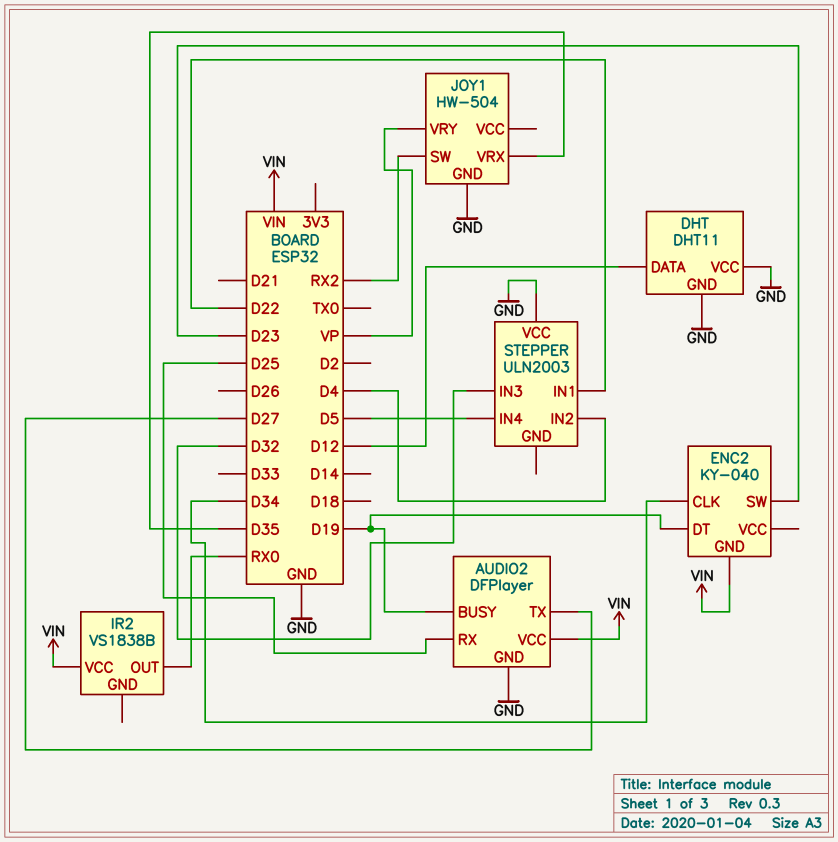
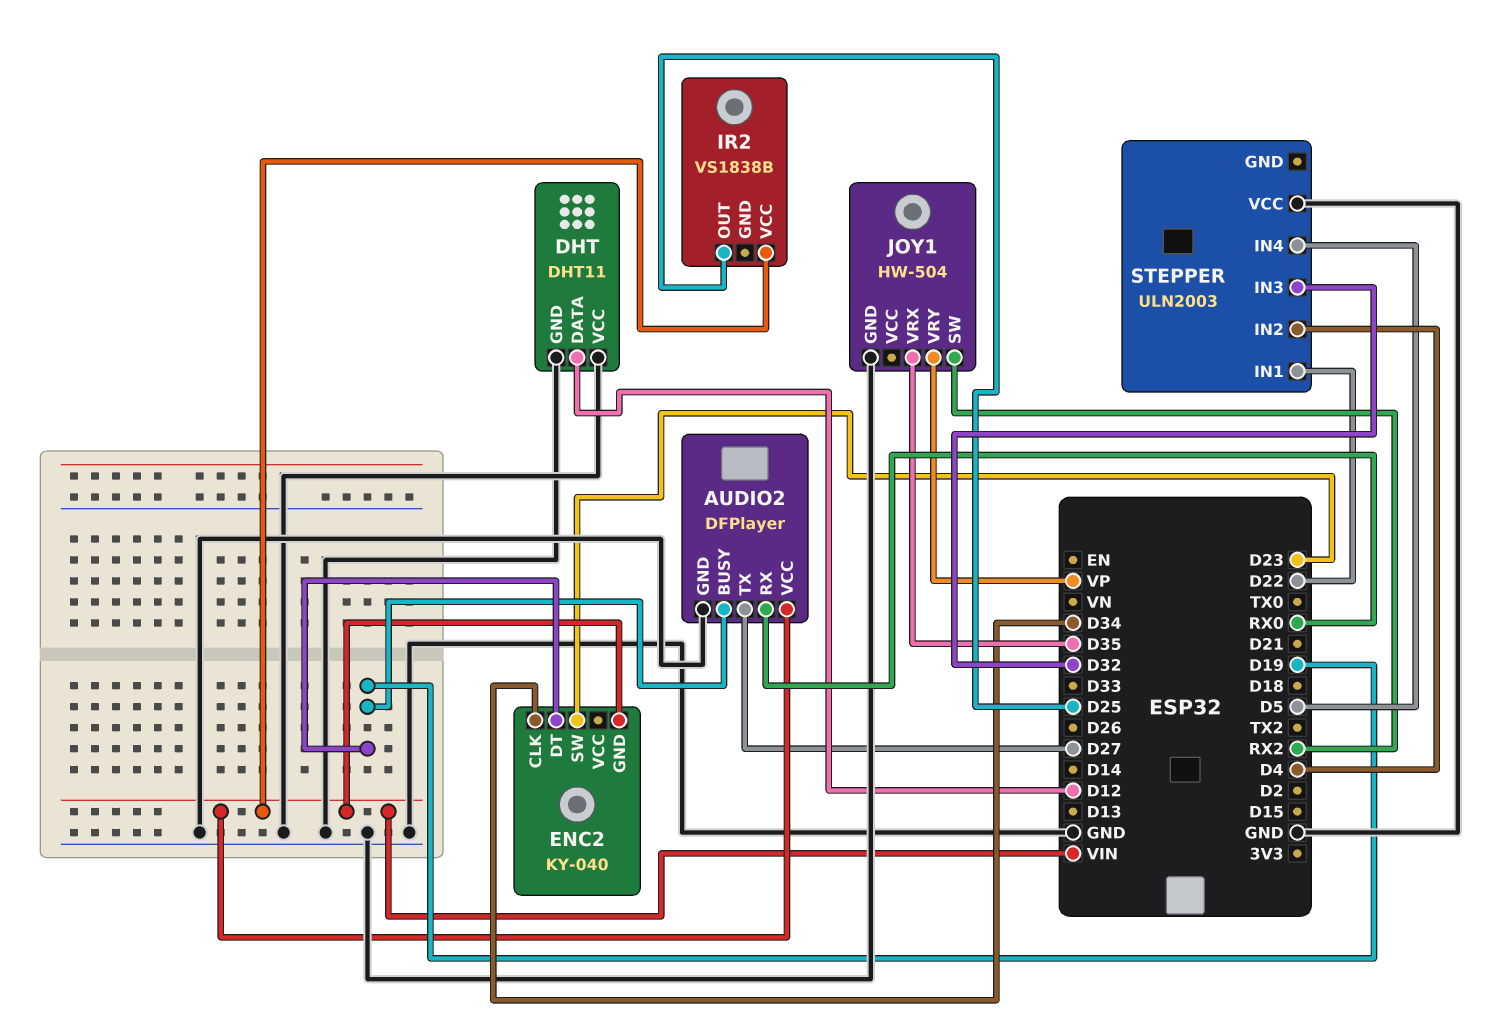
AUDIO2 pin RX: D25 -> RX0
IR2 pin OUT: RX0 -> D25

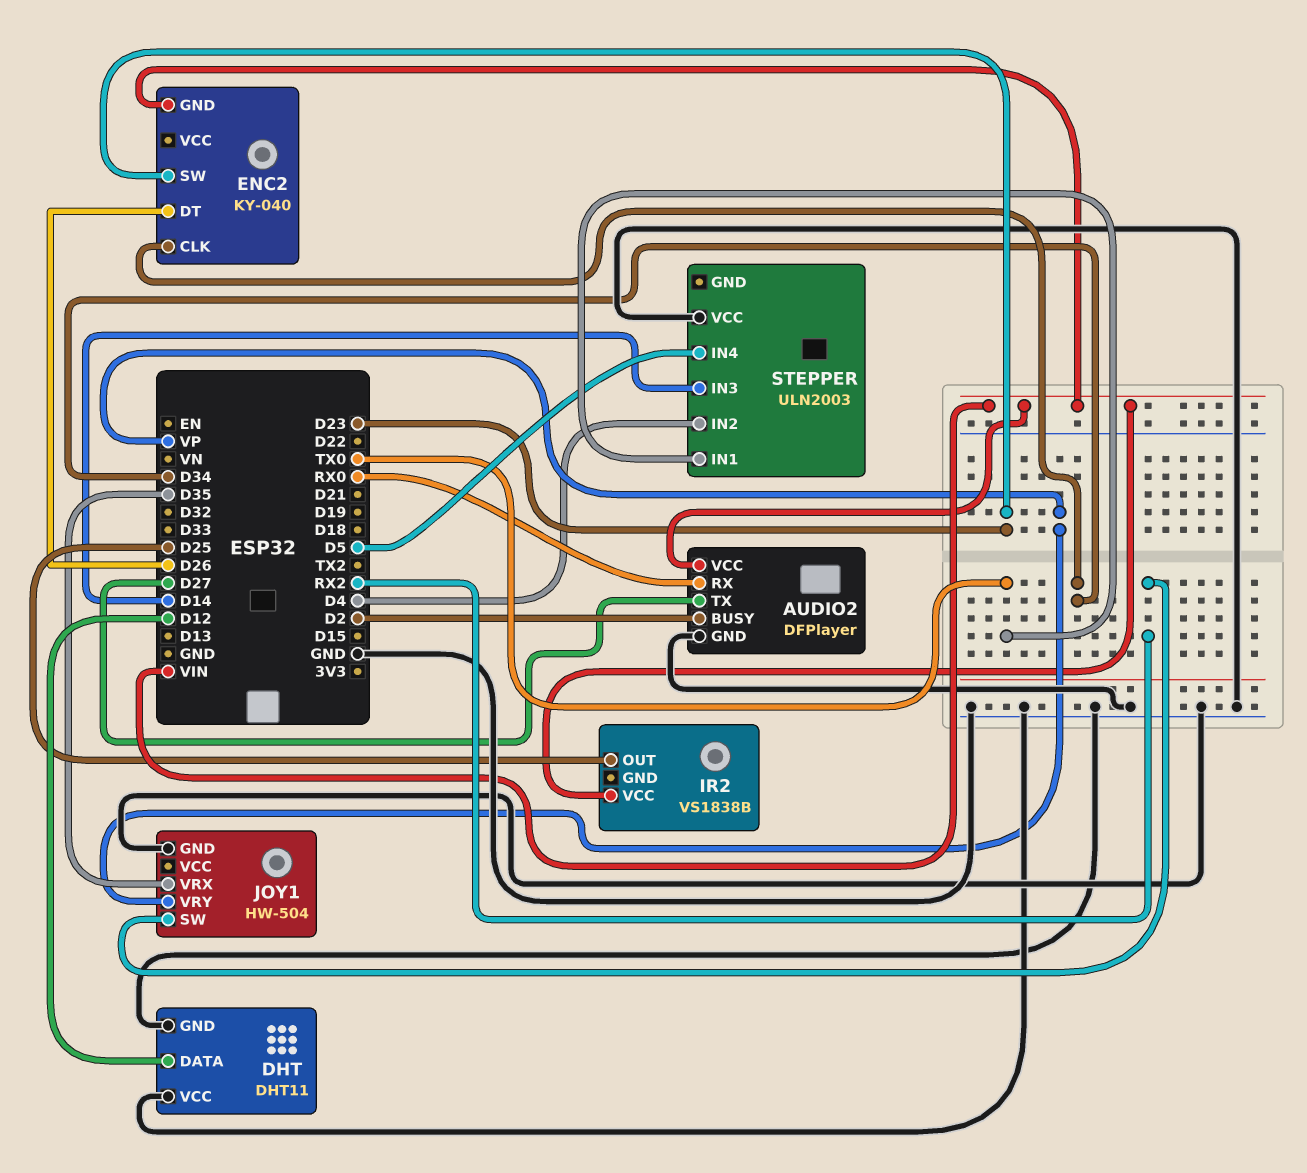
AUDIO2 pin BUSY: D19 -> D2
ENC2 pin DT: D19 -> D26
STEPPER pin IN1: D22 -> TX0
STEPPER pin IN3: D32 -> D14

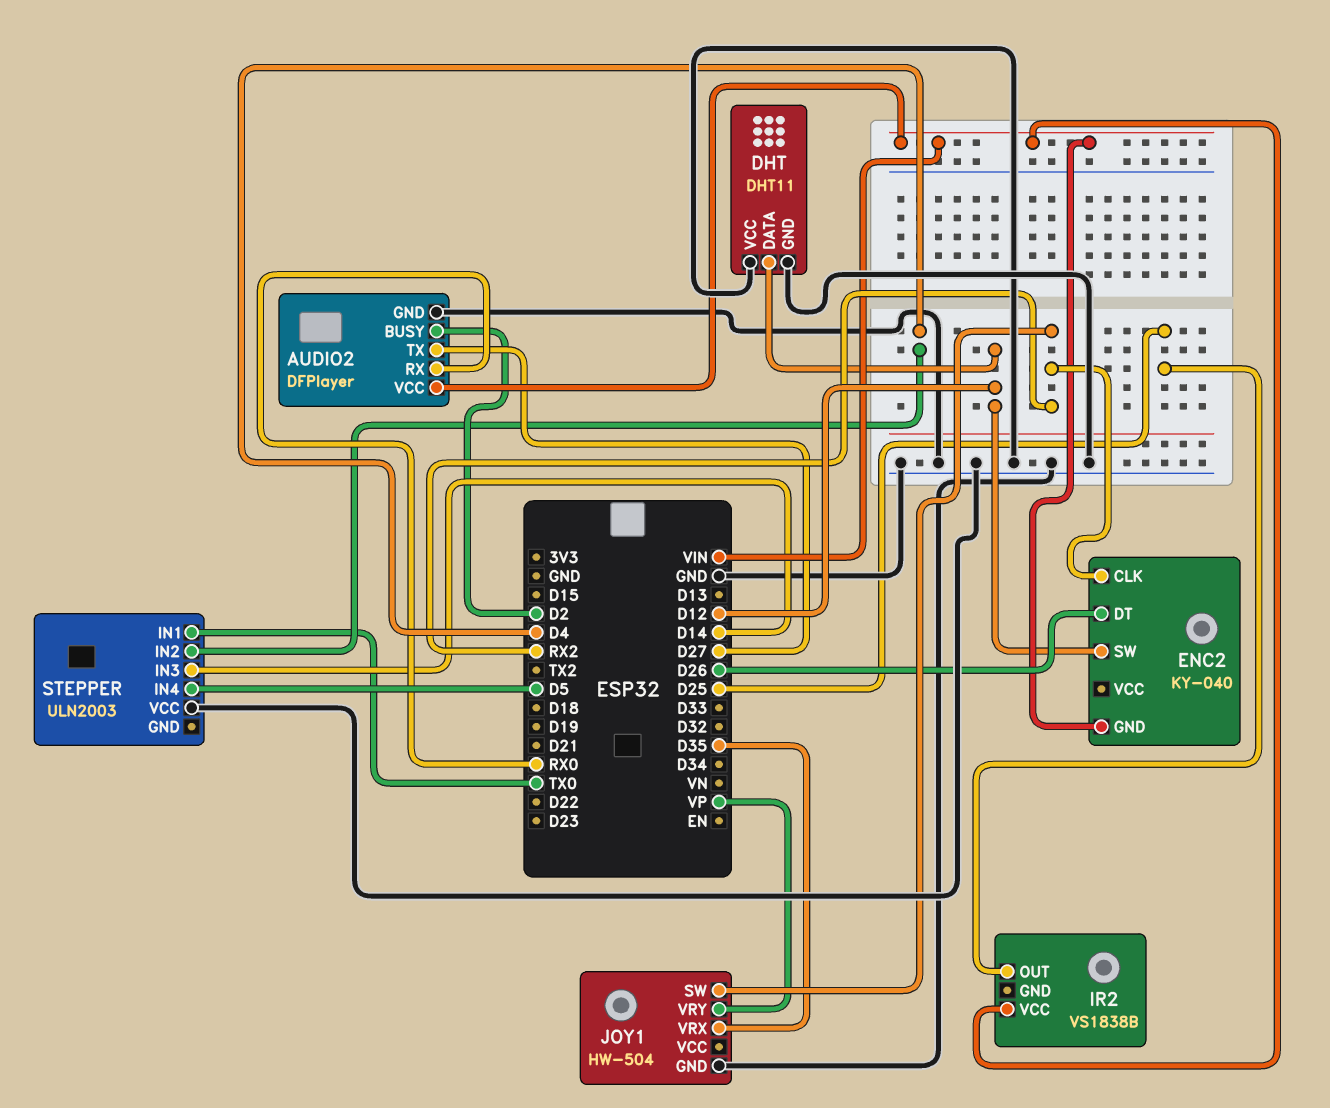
ENC2 pin CLK: D34 -> RX2
ENC2 pin SW: D23 -> D12

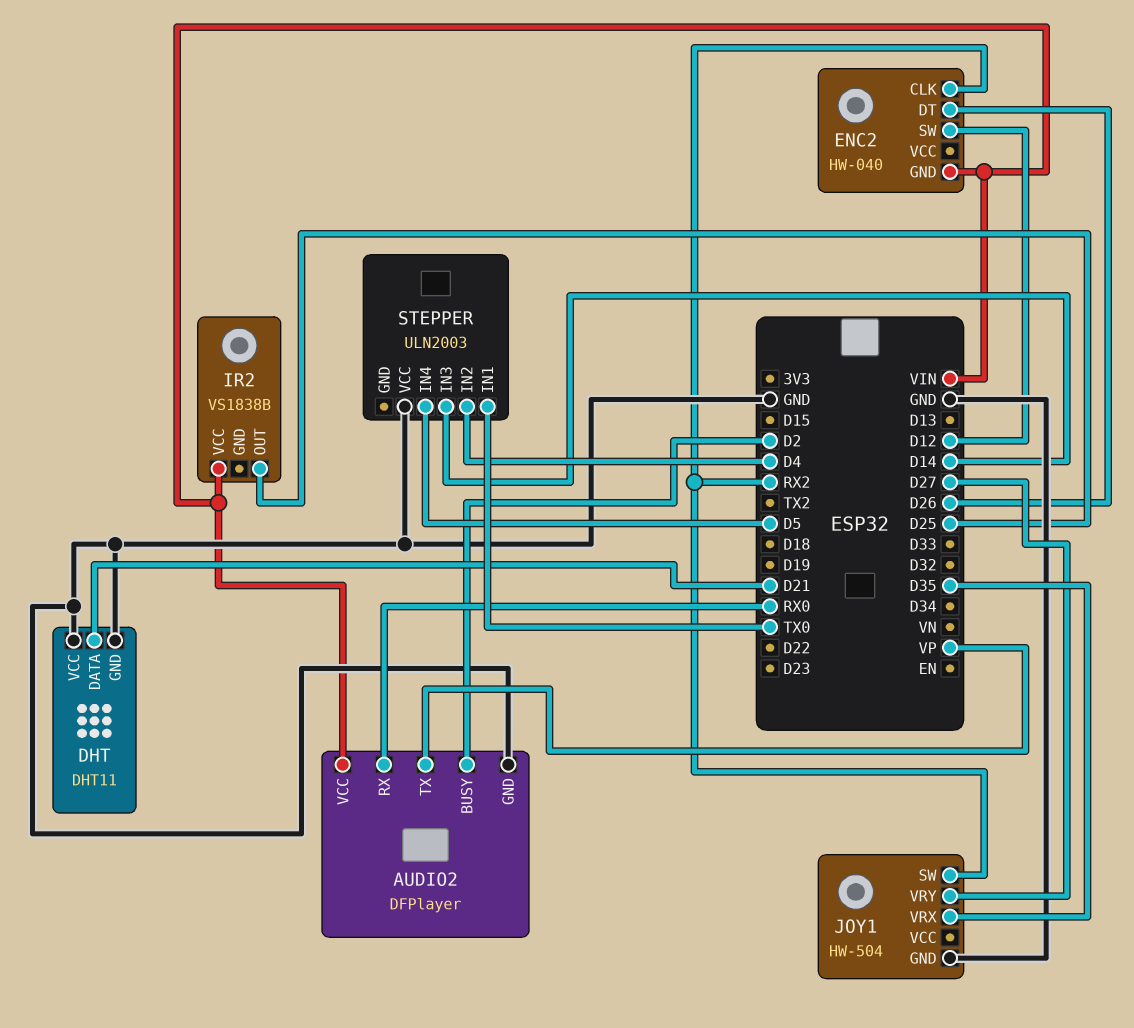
AUDIO2 pin TX: D27 -> VP
DHT pin DATA: D12 -> D21
ENC2: KY-040 -> HW-040
JOY1 pin VRY: VP -> D27

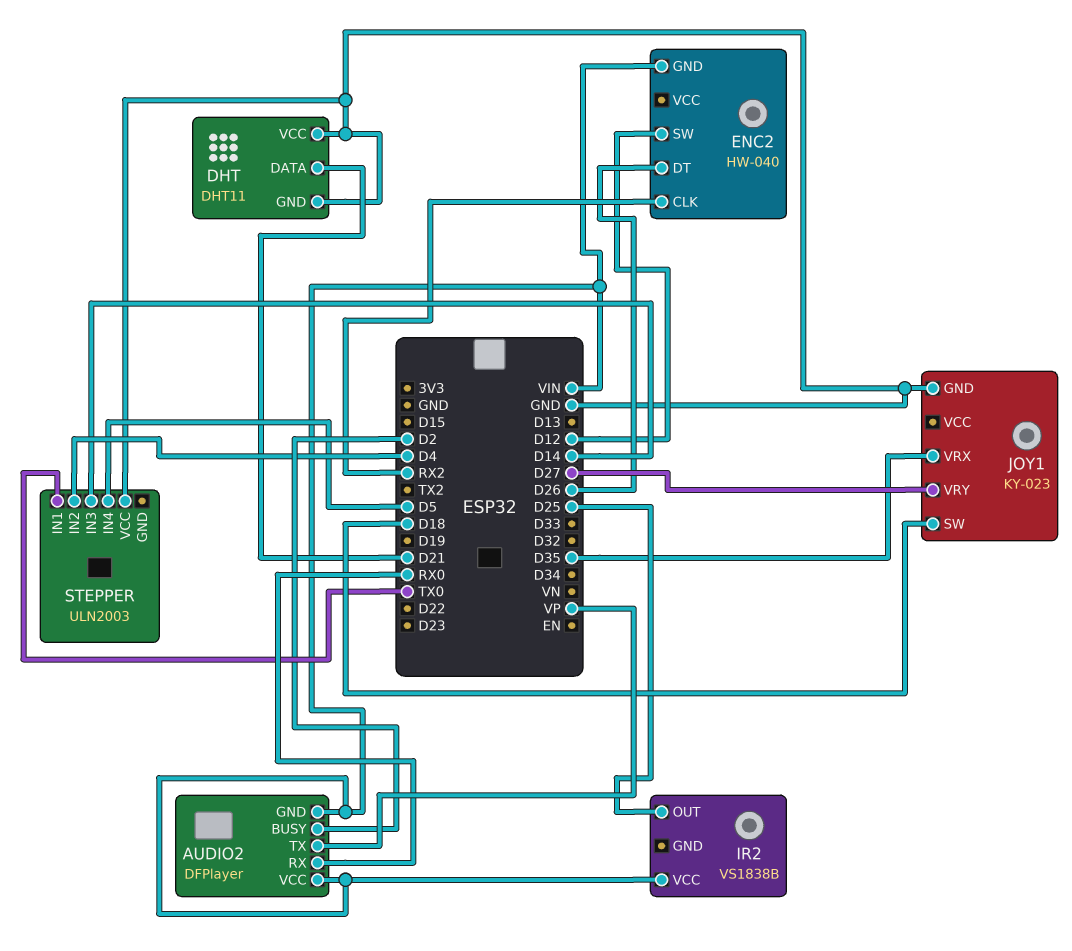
AUDIO2 pin GND: GND -> VIN
JOY1: HW-504 -> KY-023
JOY1 pin SW: RX2 -> D18

